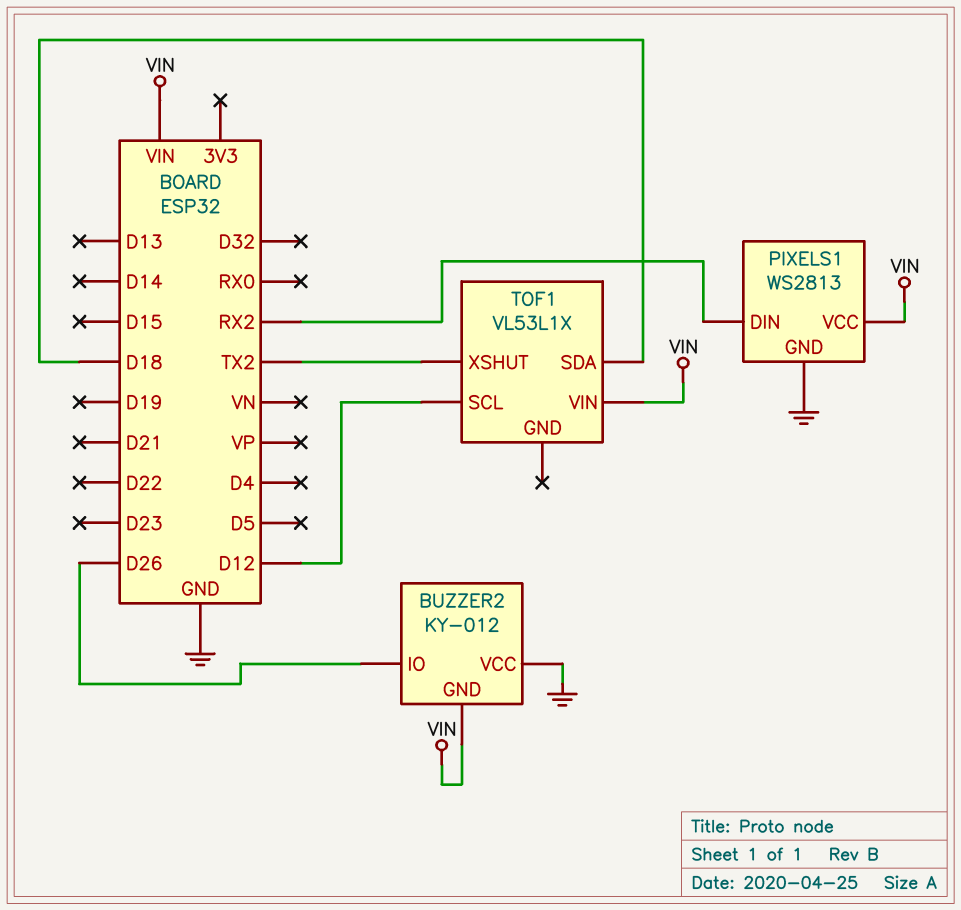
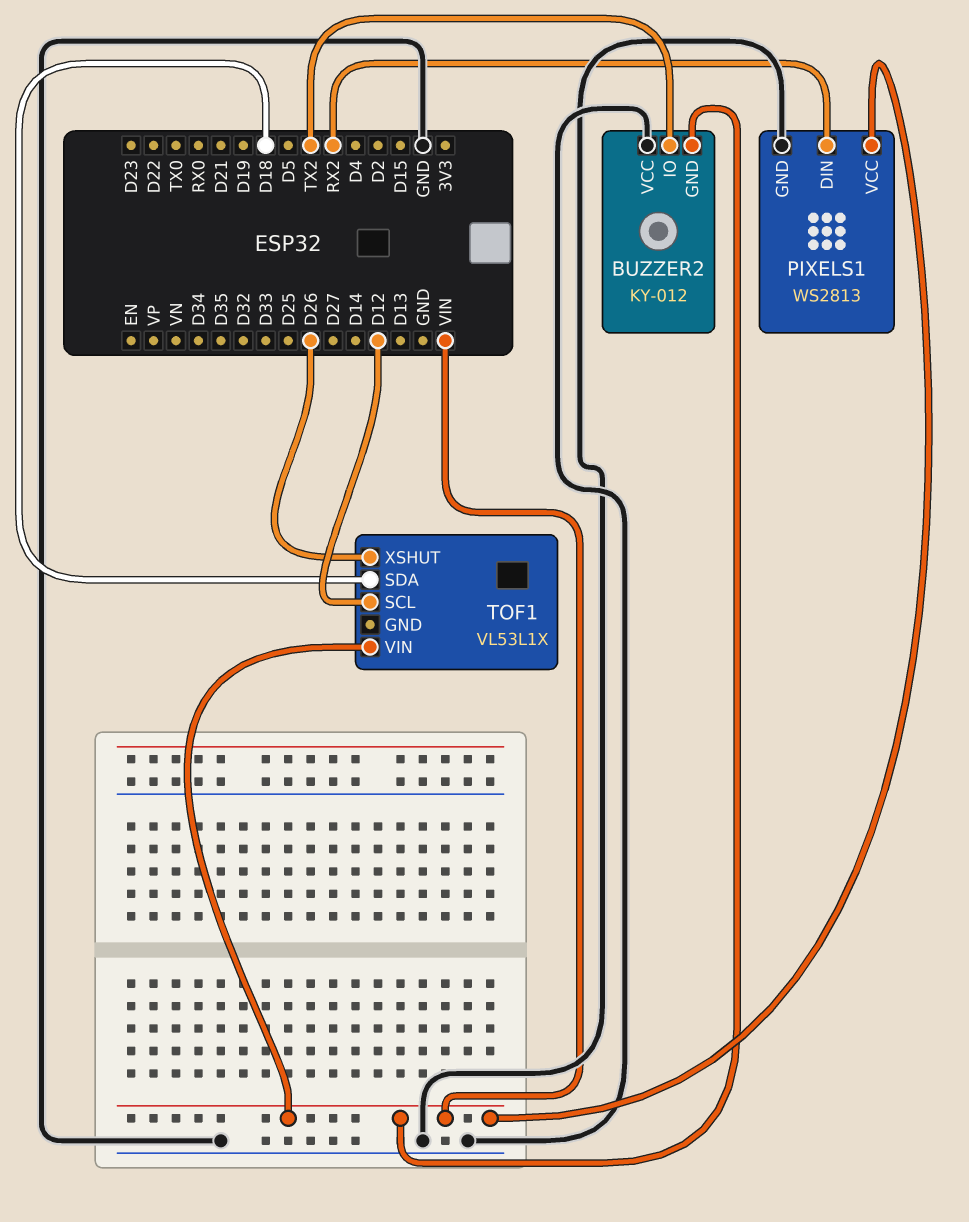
BUZZER2 pin IO: D26 -> TX2
TOF1 pin XSHUT: TX2 -> D26

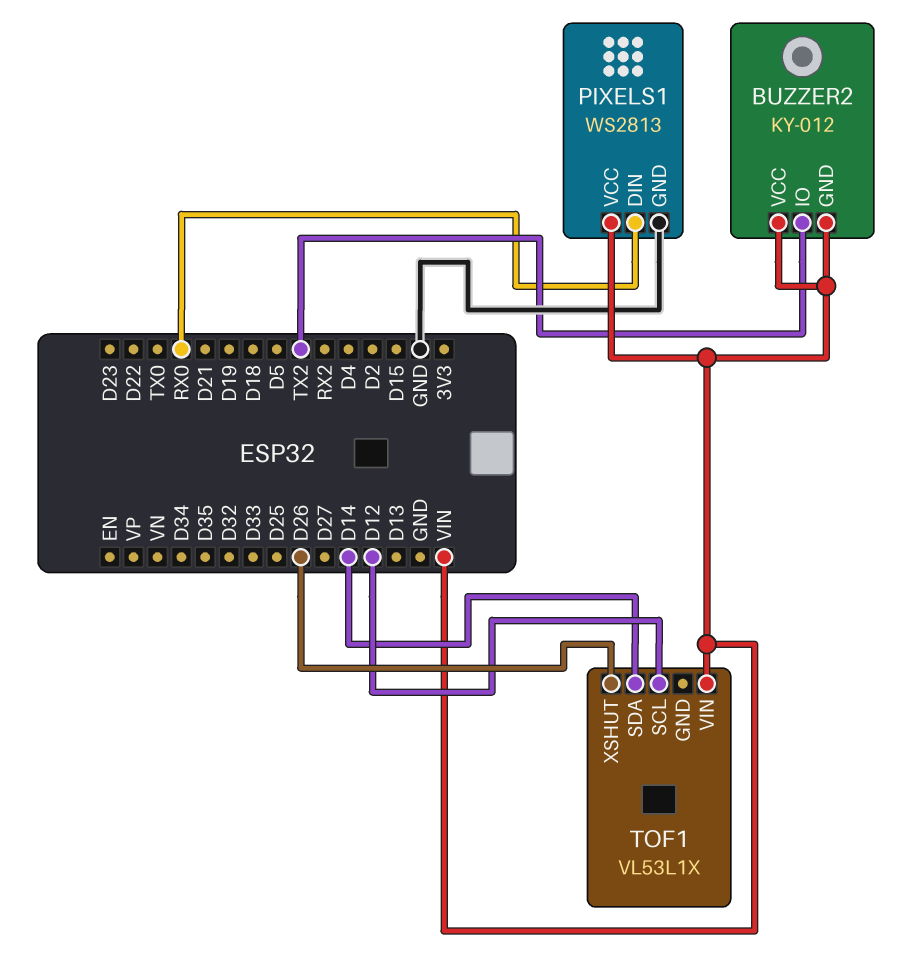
BUZZER2 pin VCC: GND -> VIN
PIXELS1 pin DIN: RX2 -> RX0
TOF1 pin SDA: D18 -> D14

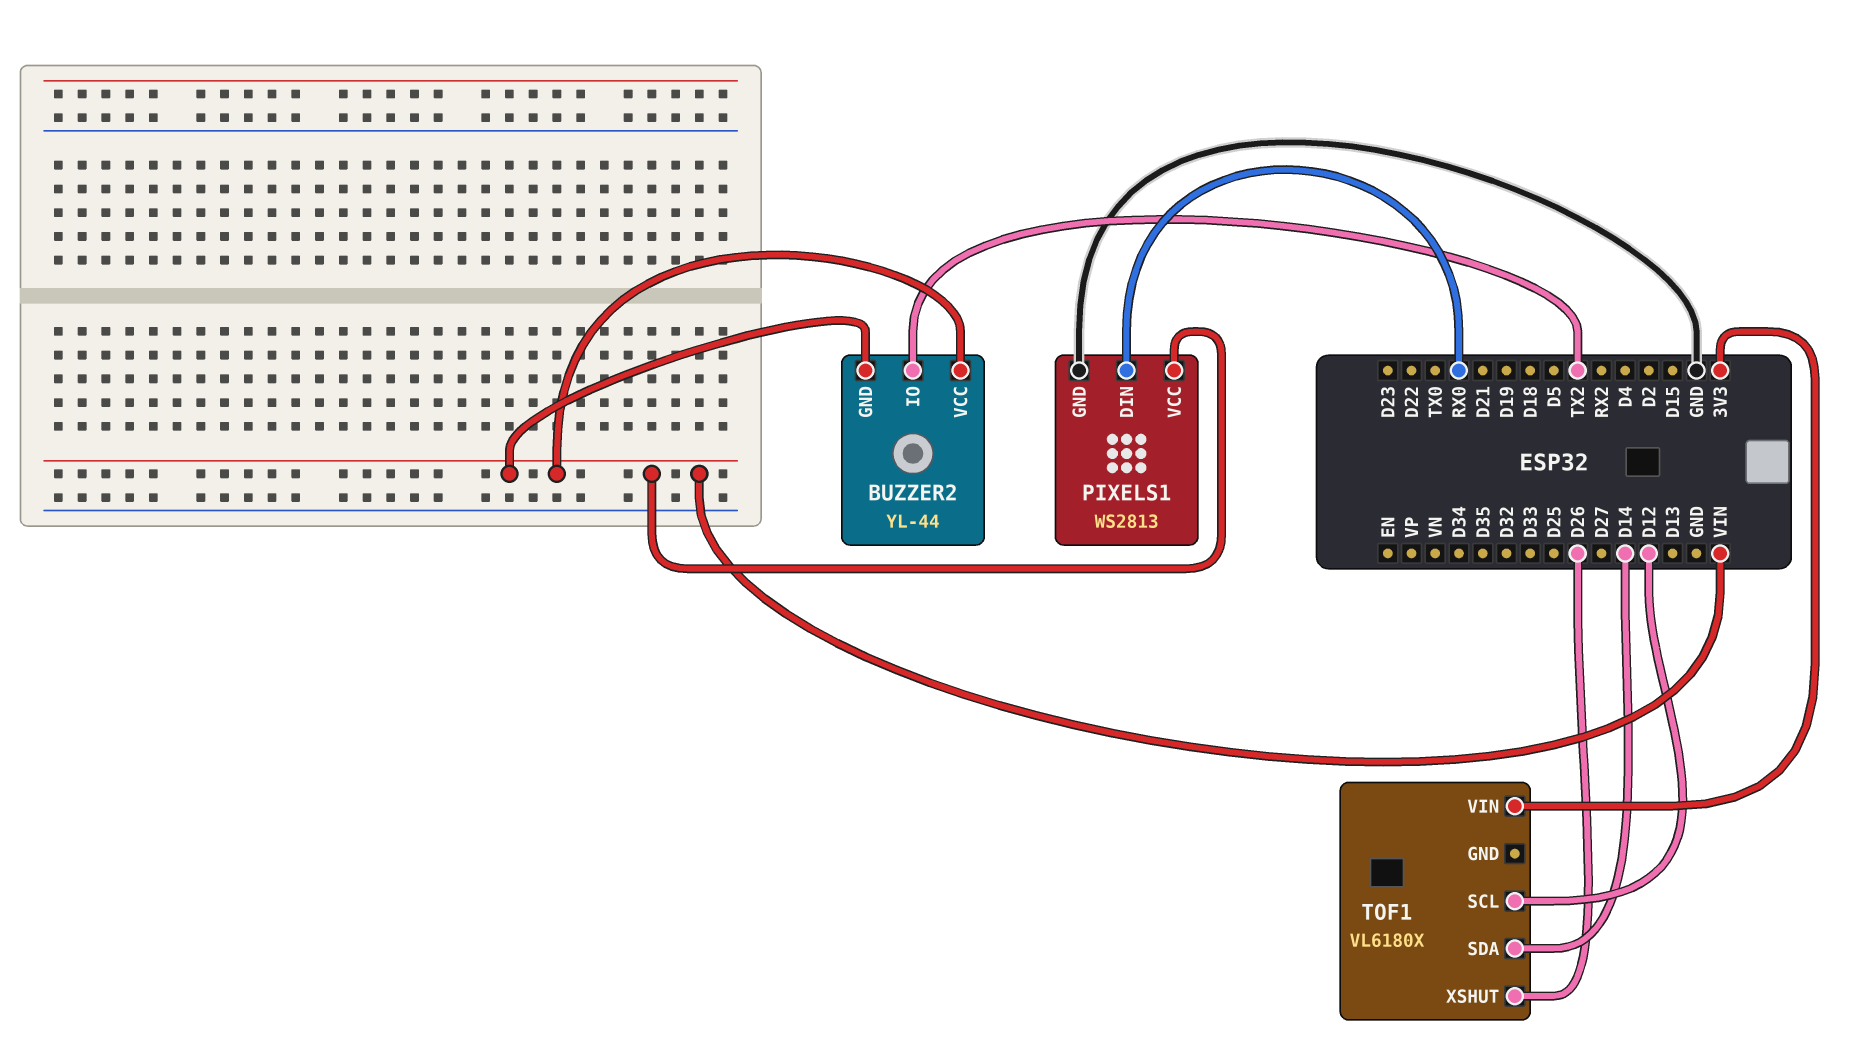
BUZZER2: KY-012 -> YL-44
TOF1: VL53L1X -> VL6180X
TOF1 pin VIN: VIN -> 3V3

